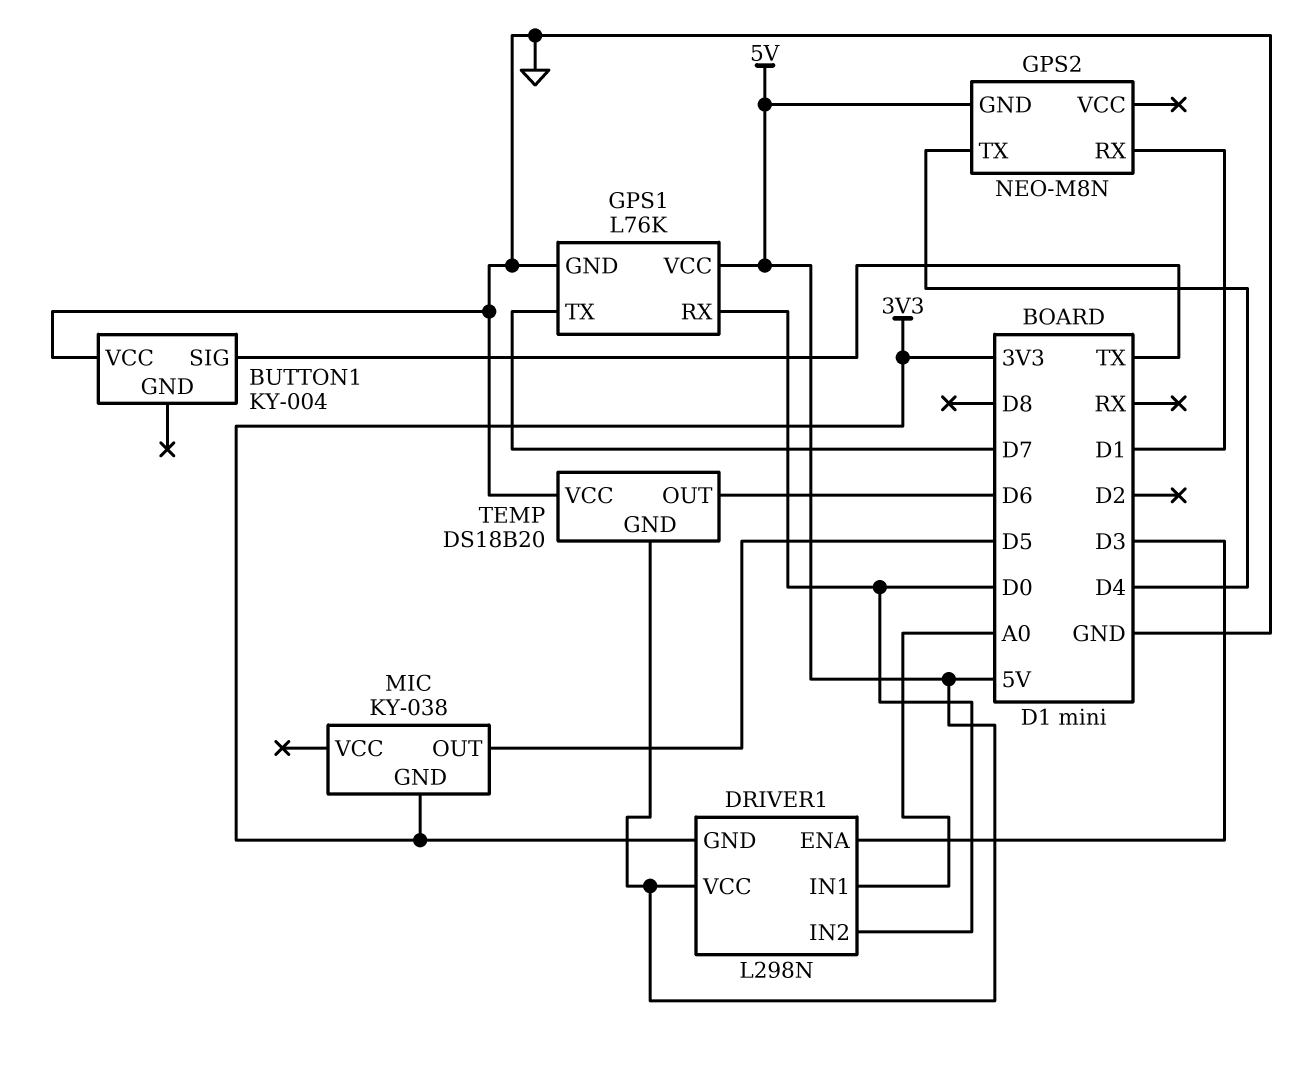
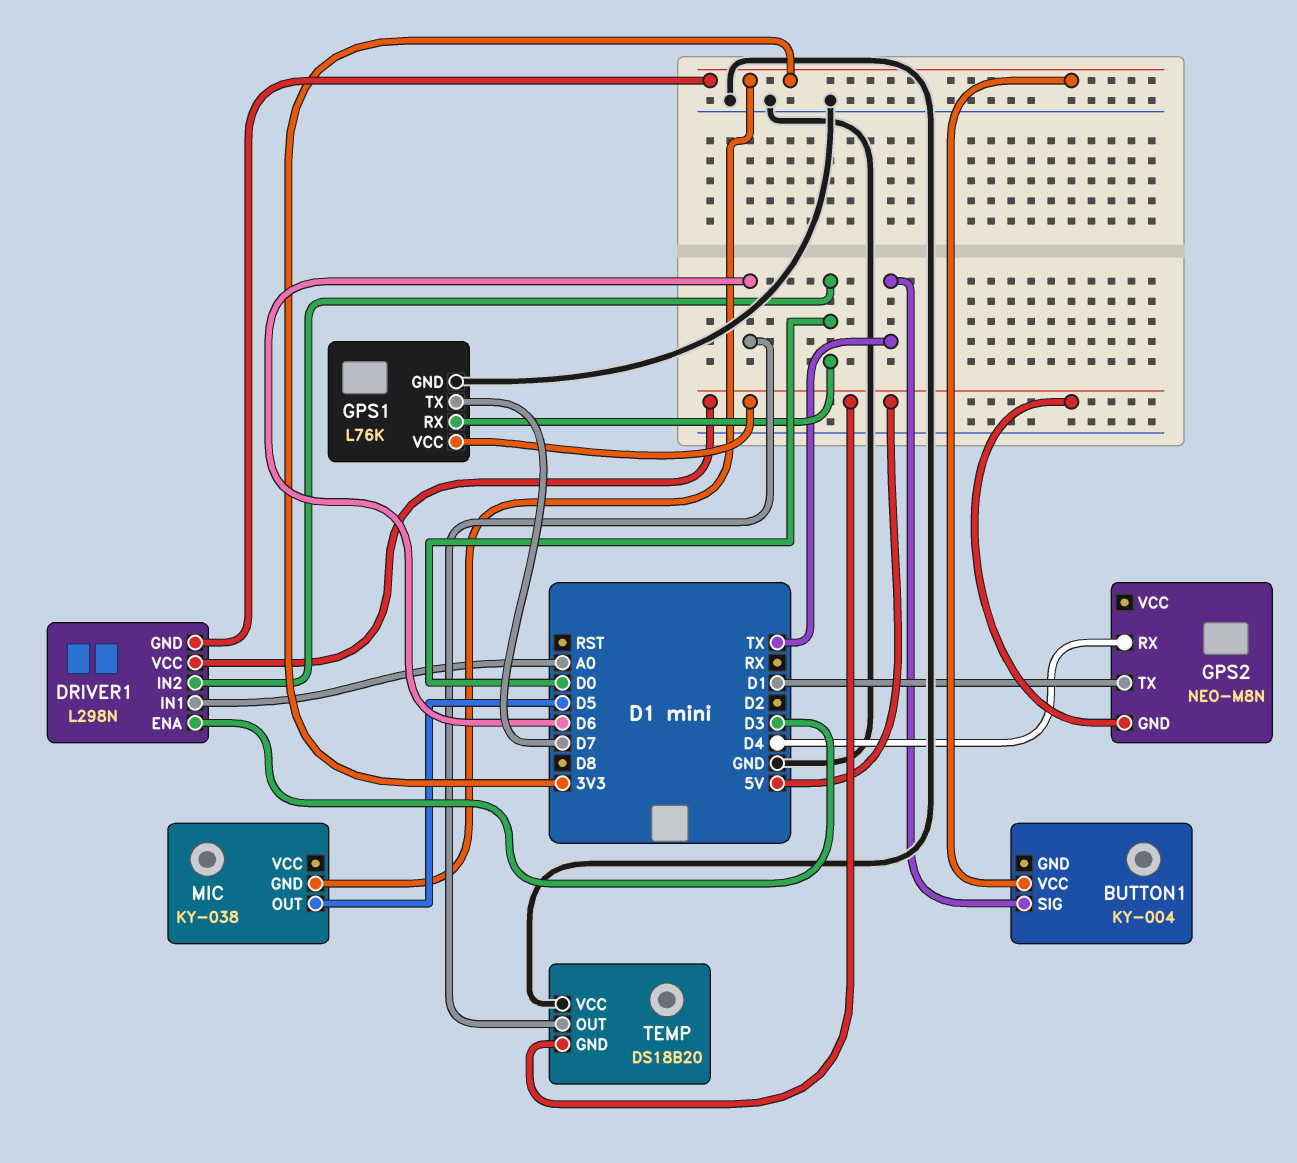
BUTTON1 pin VCC: GND -> 3V3
GPS2 pin RX: D1 -> D4
GPS2 pin TX: D4 -> D1

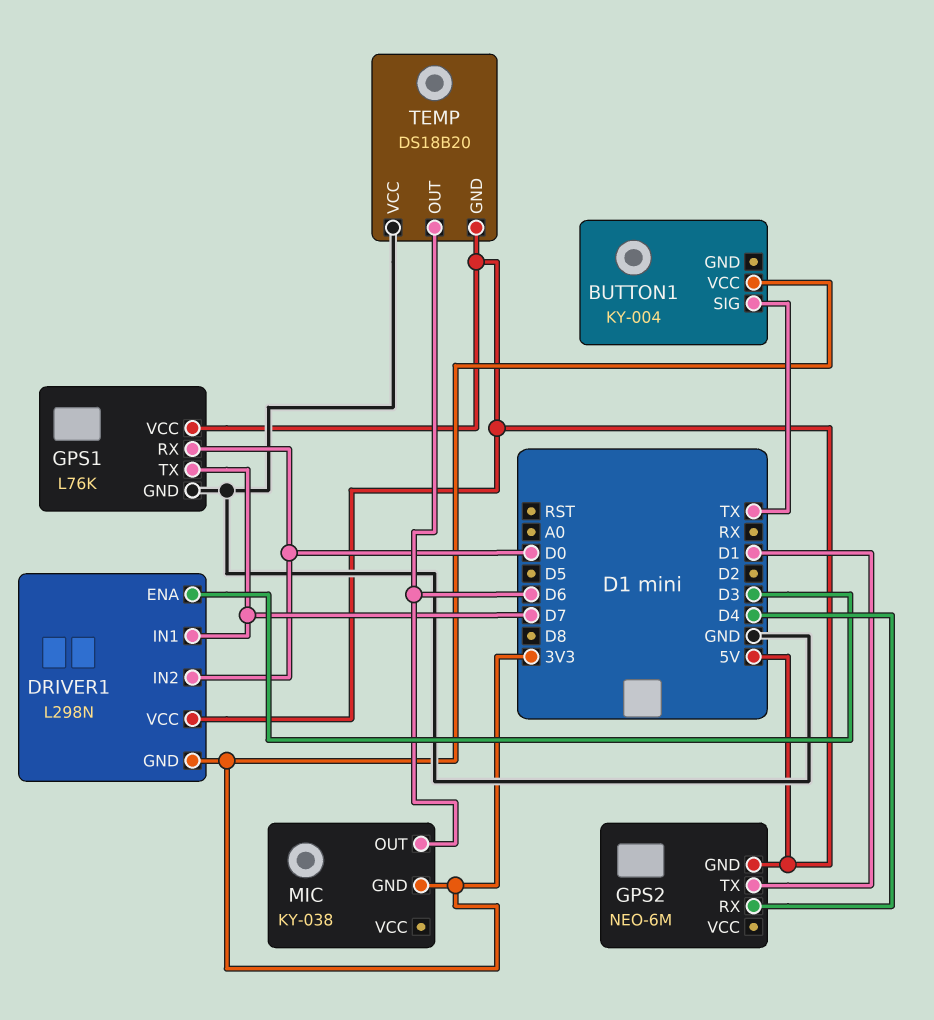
DRIVER1 pin IN1: A0 -> D7
GPS2: NEO-M8N -> NEO-6M
MIC pin OUT: D5 -> D6

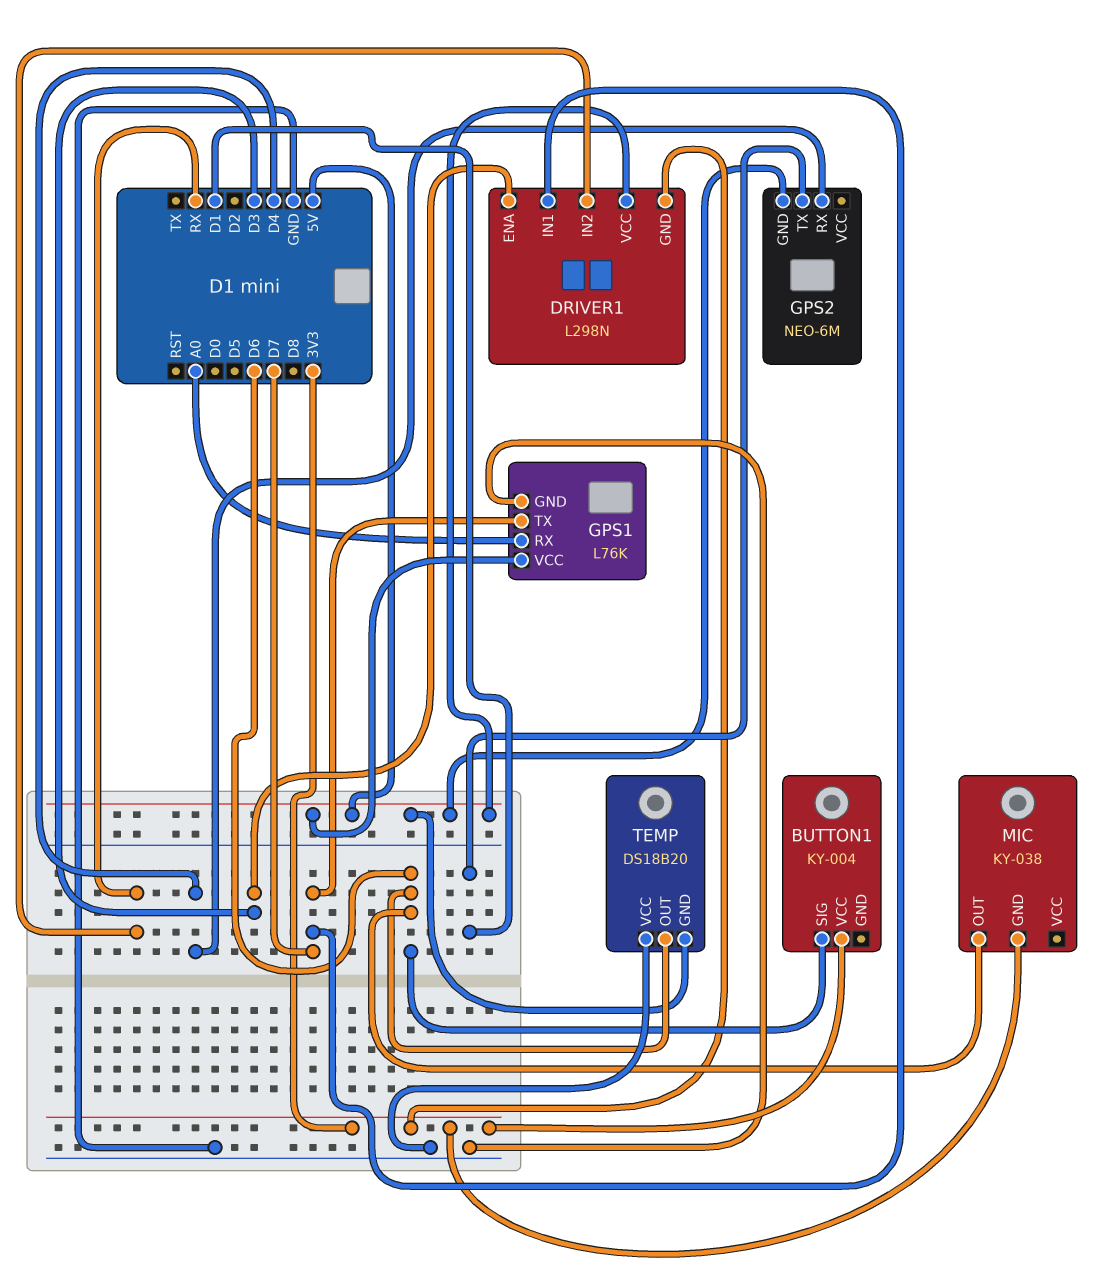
BUTTON1 pin SIG: TX -> D6
DRIVER1 pin IN2: D0 -> RX
GPS1 pin RX: D0 -> A0

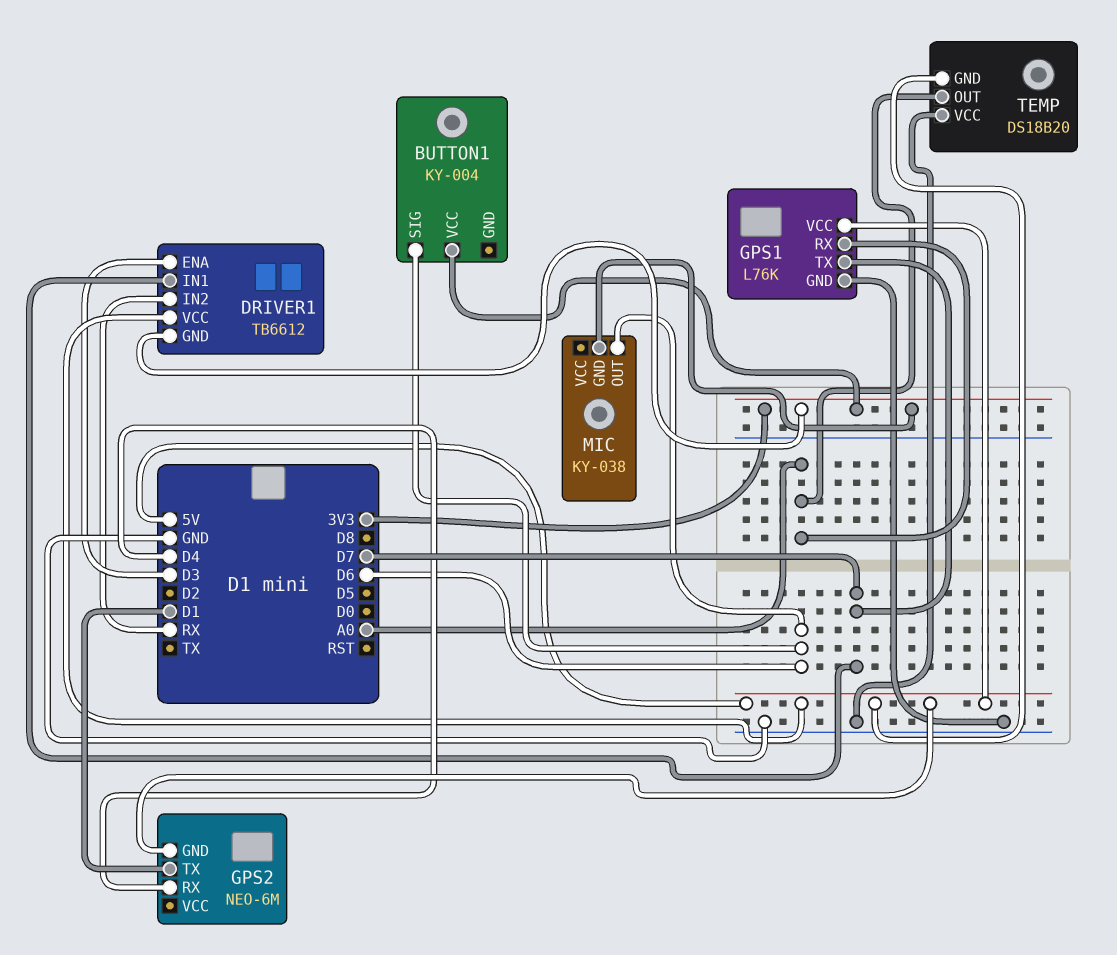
DRIVER1: L298N -> TB6612
TEMP pin OUT: D6 -> A0

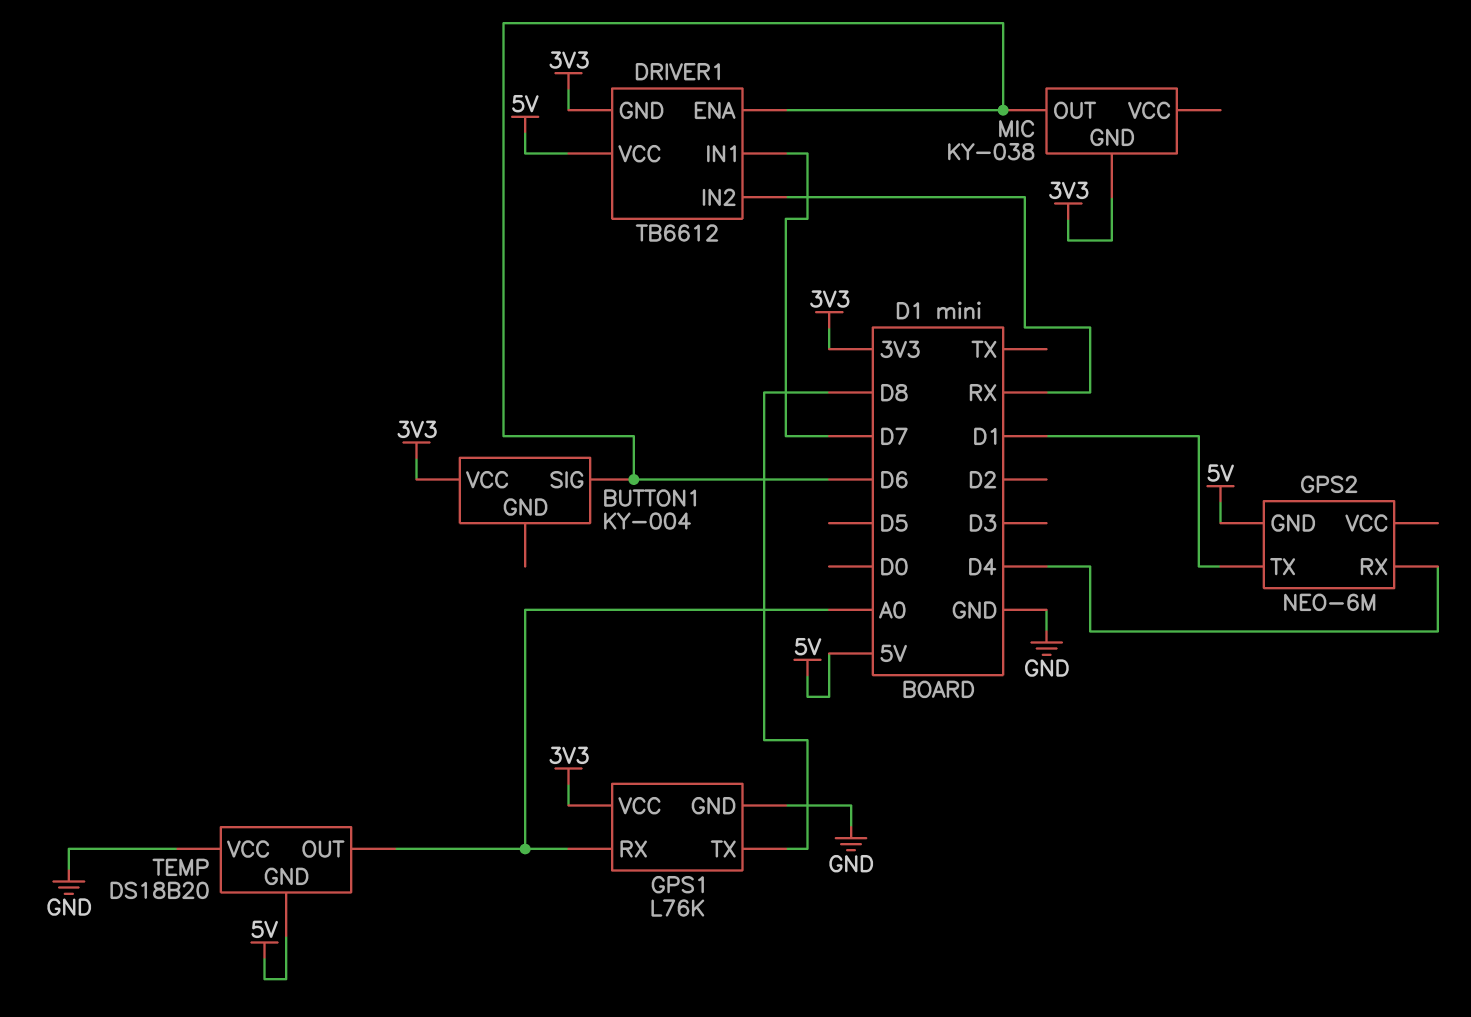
DRIVER1 pin ENA: D3 -> D6
GPS1 pin TX: D7 -> D8
GPS1 pin VCC: 5V -> 3V3

